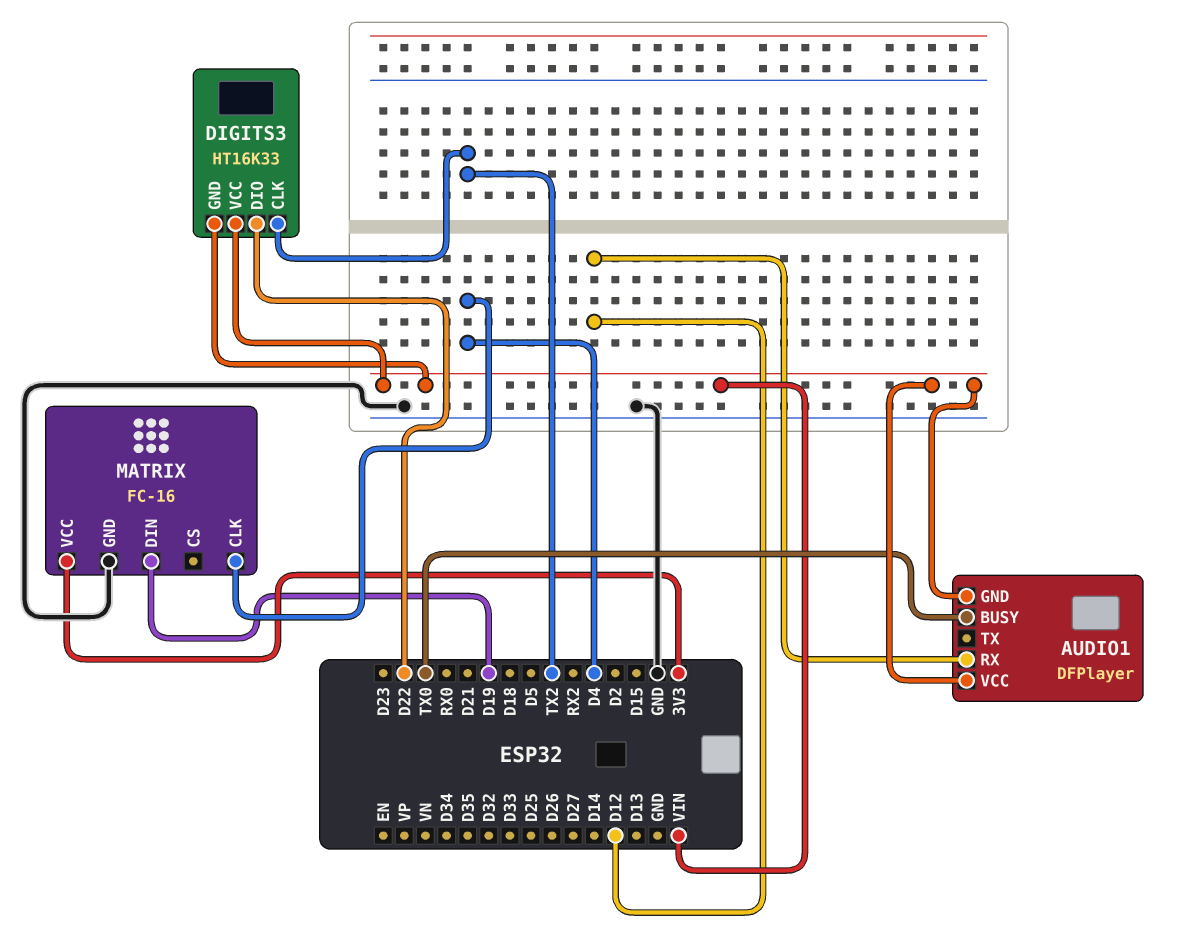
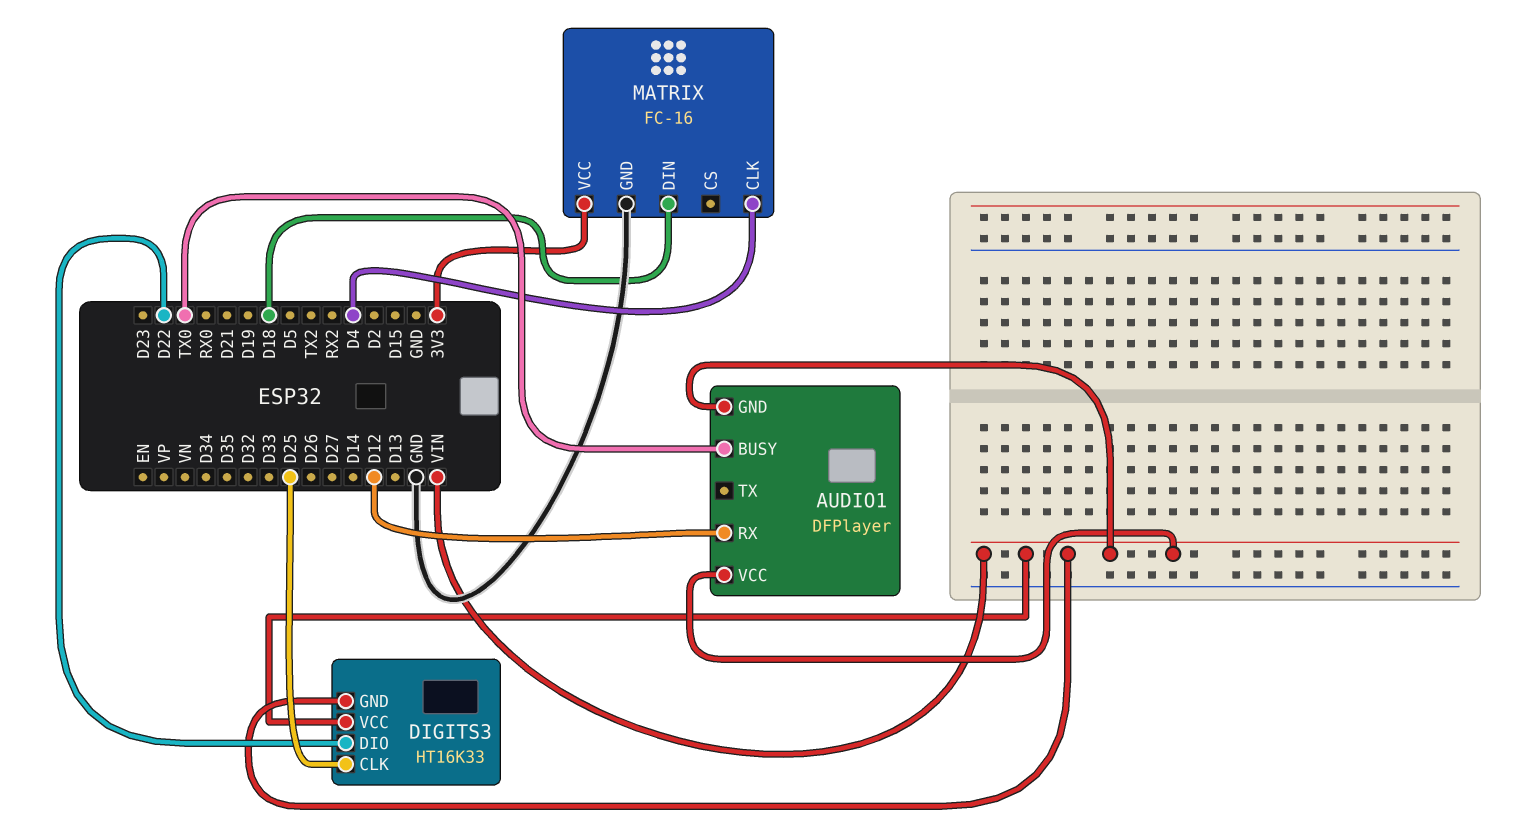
DIGITS3 pin CLK: TX2 -> D25
MATRIX pin DIN: D19 -> D18

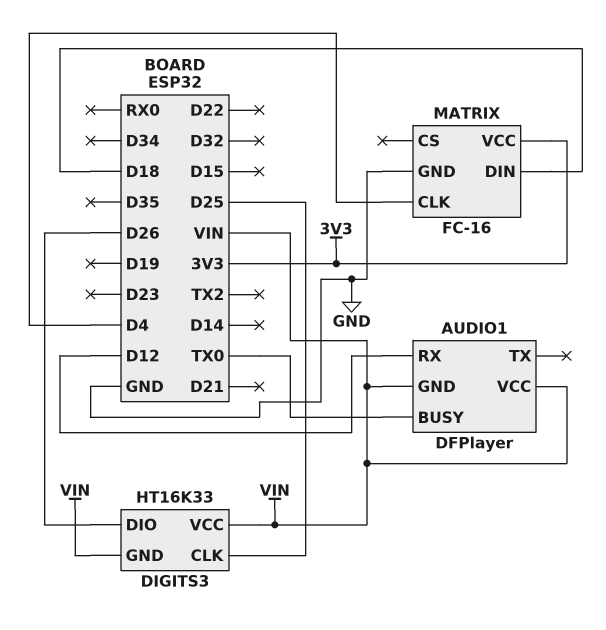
DIGITS3 pin DIO: D22 -> D26

